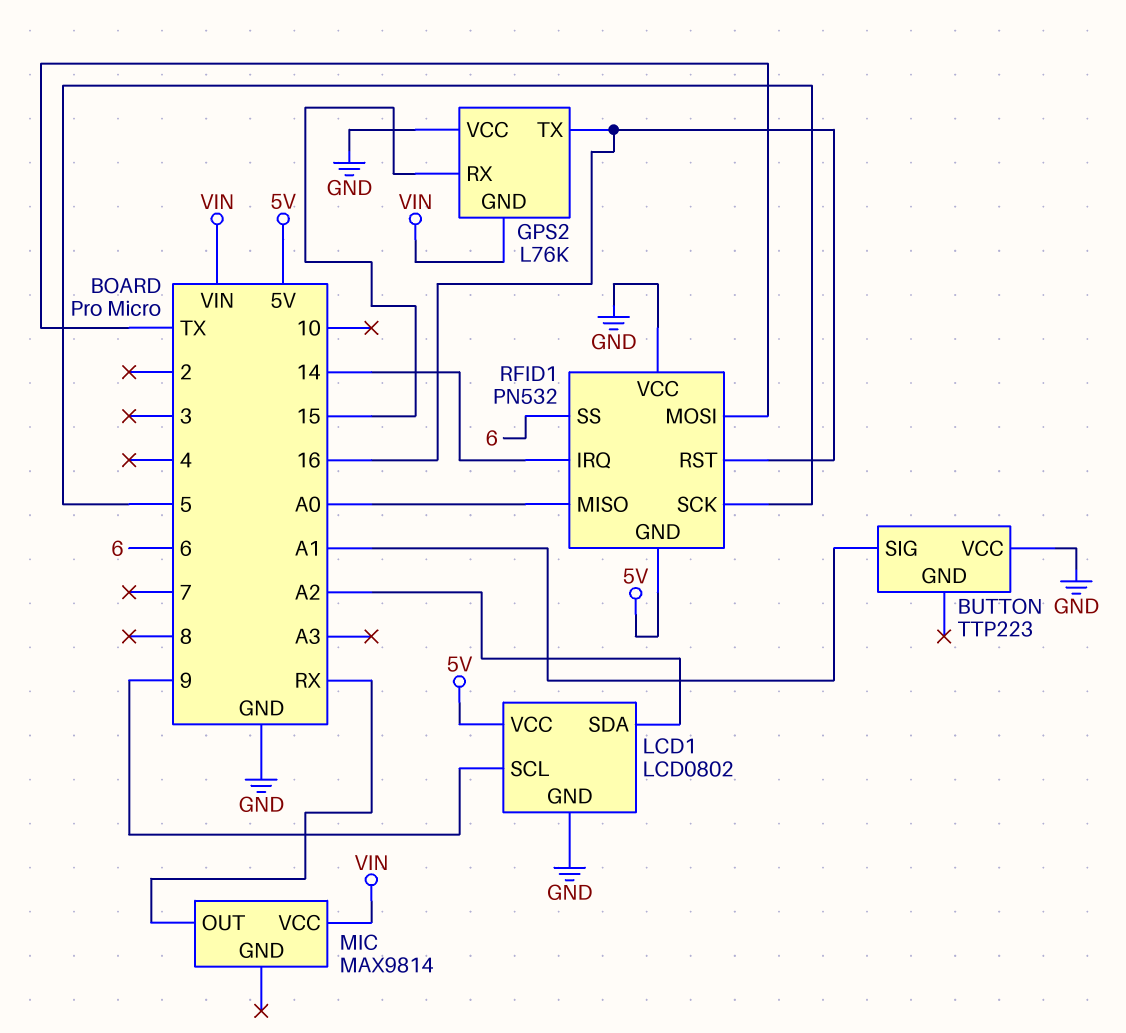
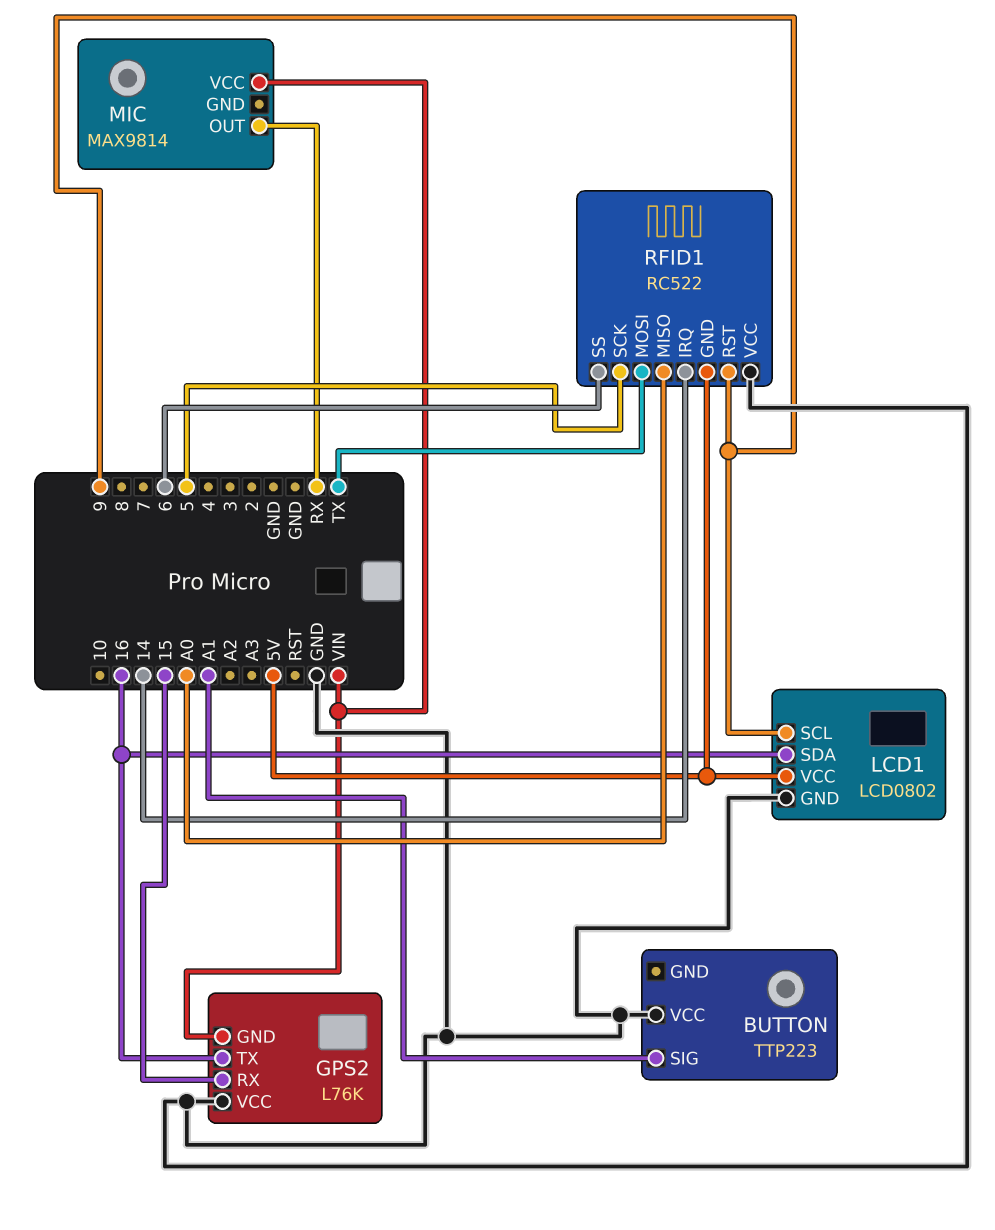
LCD1 pin SDA: A2 -> 16
RFID1: PN532 -> RC522
RFID1 pin RST: 16 -> 9

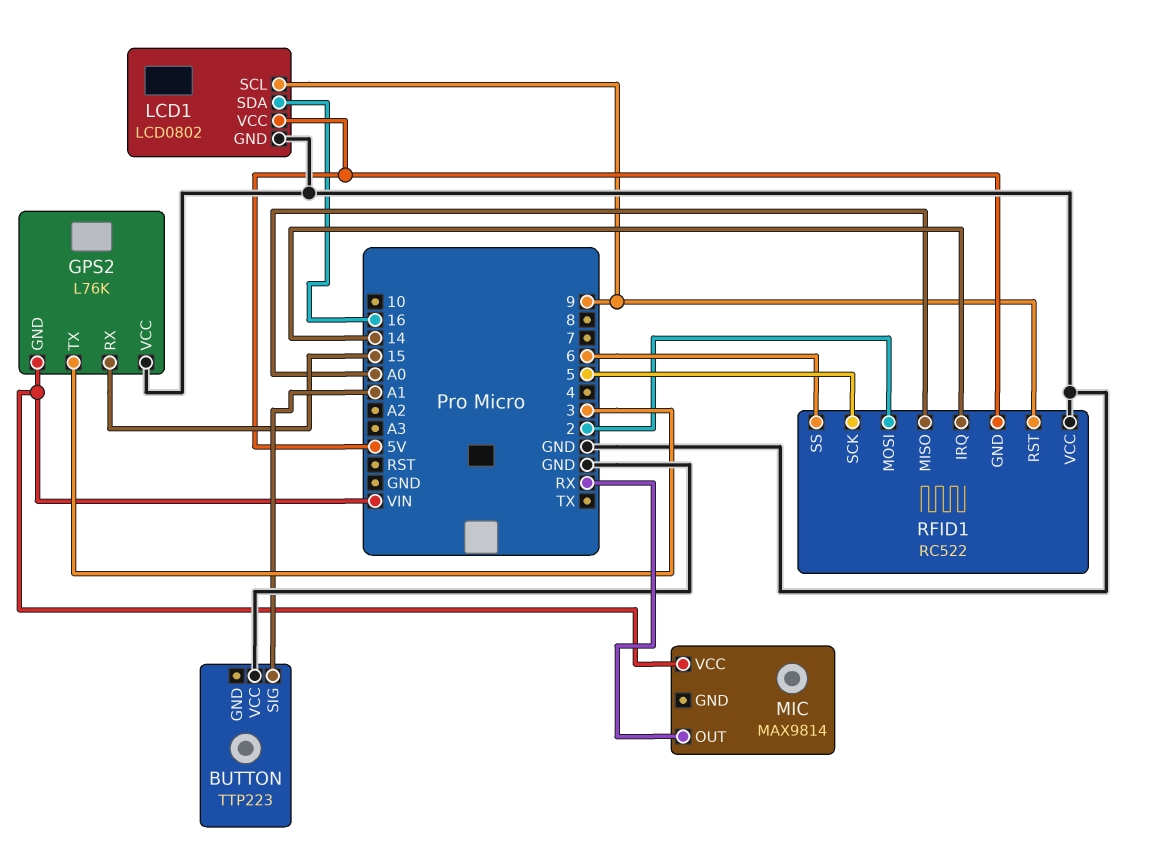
GPS2 pin TX: 16 -> 3
RFID1 pin MOSI: TX -> 2

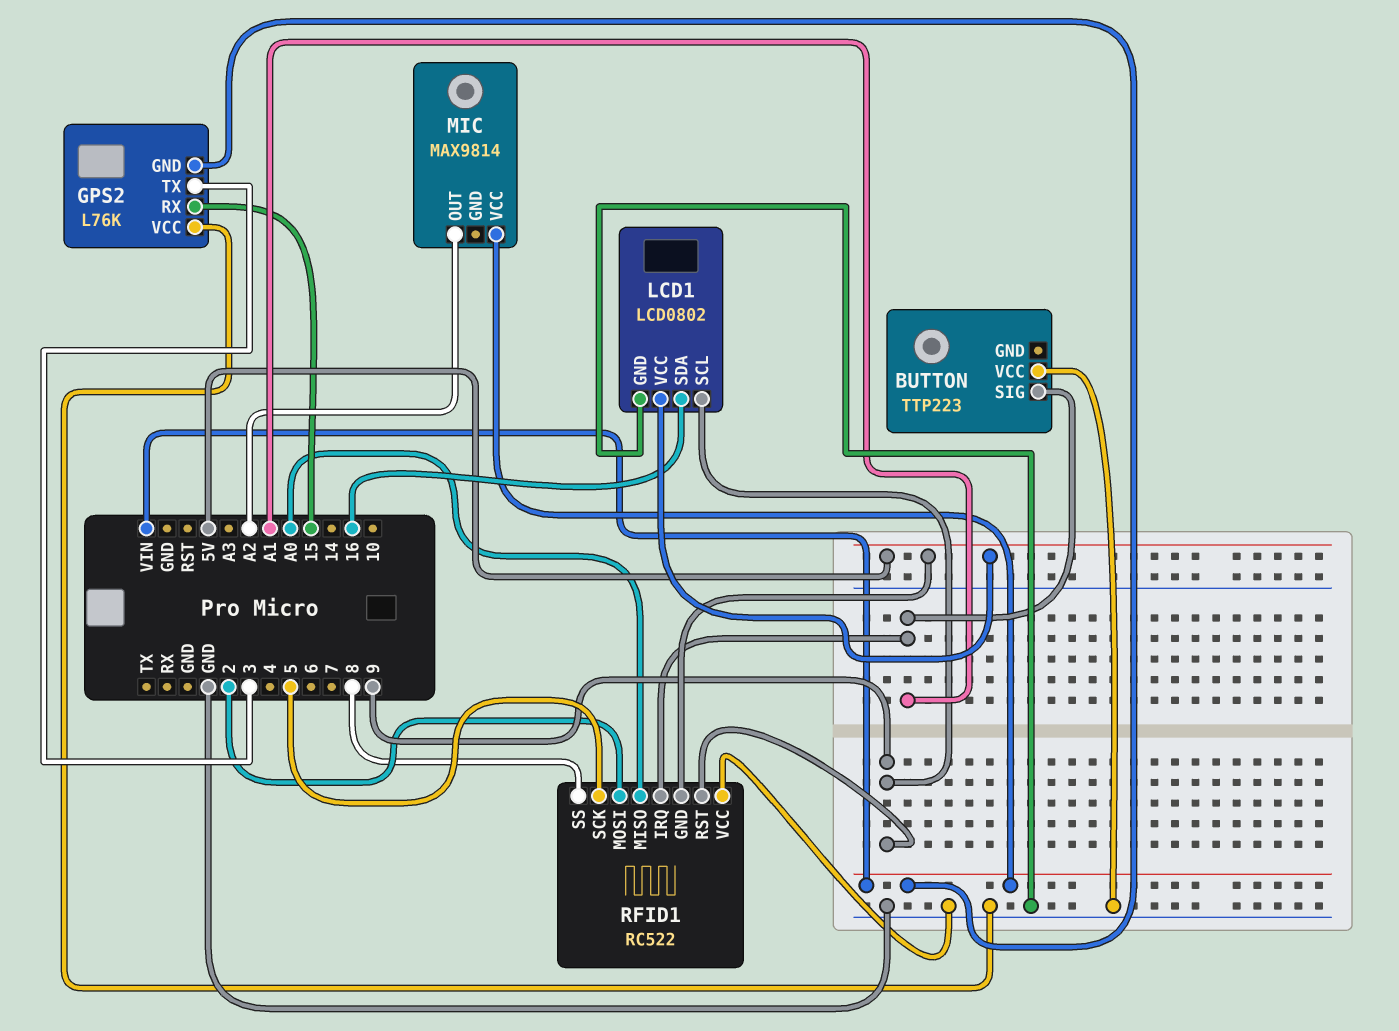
MIC pin OUT: RX -> A2
RFID1 pin IRQ: 14 -> A1
RFID1 pin SS: 6 -> 8

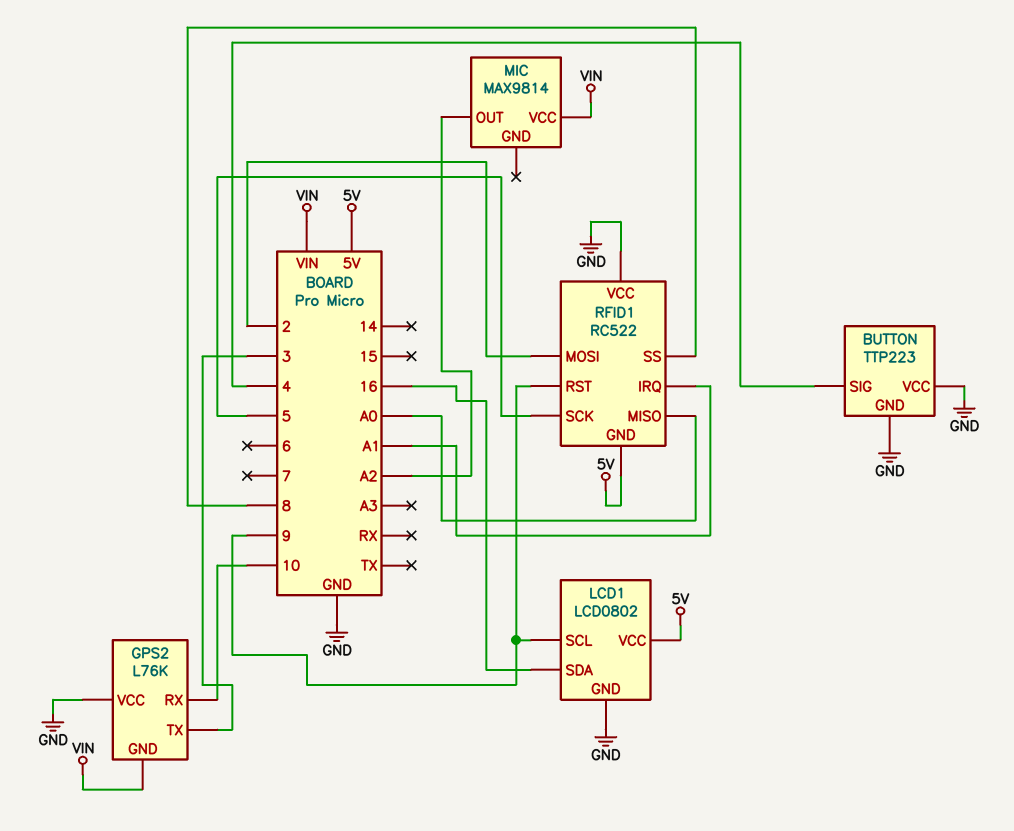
BUTTON pin GND: none -> GND
BUTTON pin SIG: A1 -> 4
GPS2 pin RX: 15 -> 10

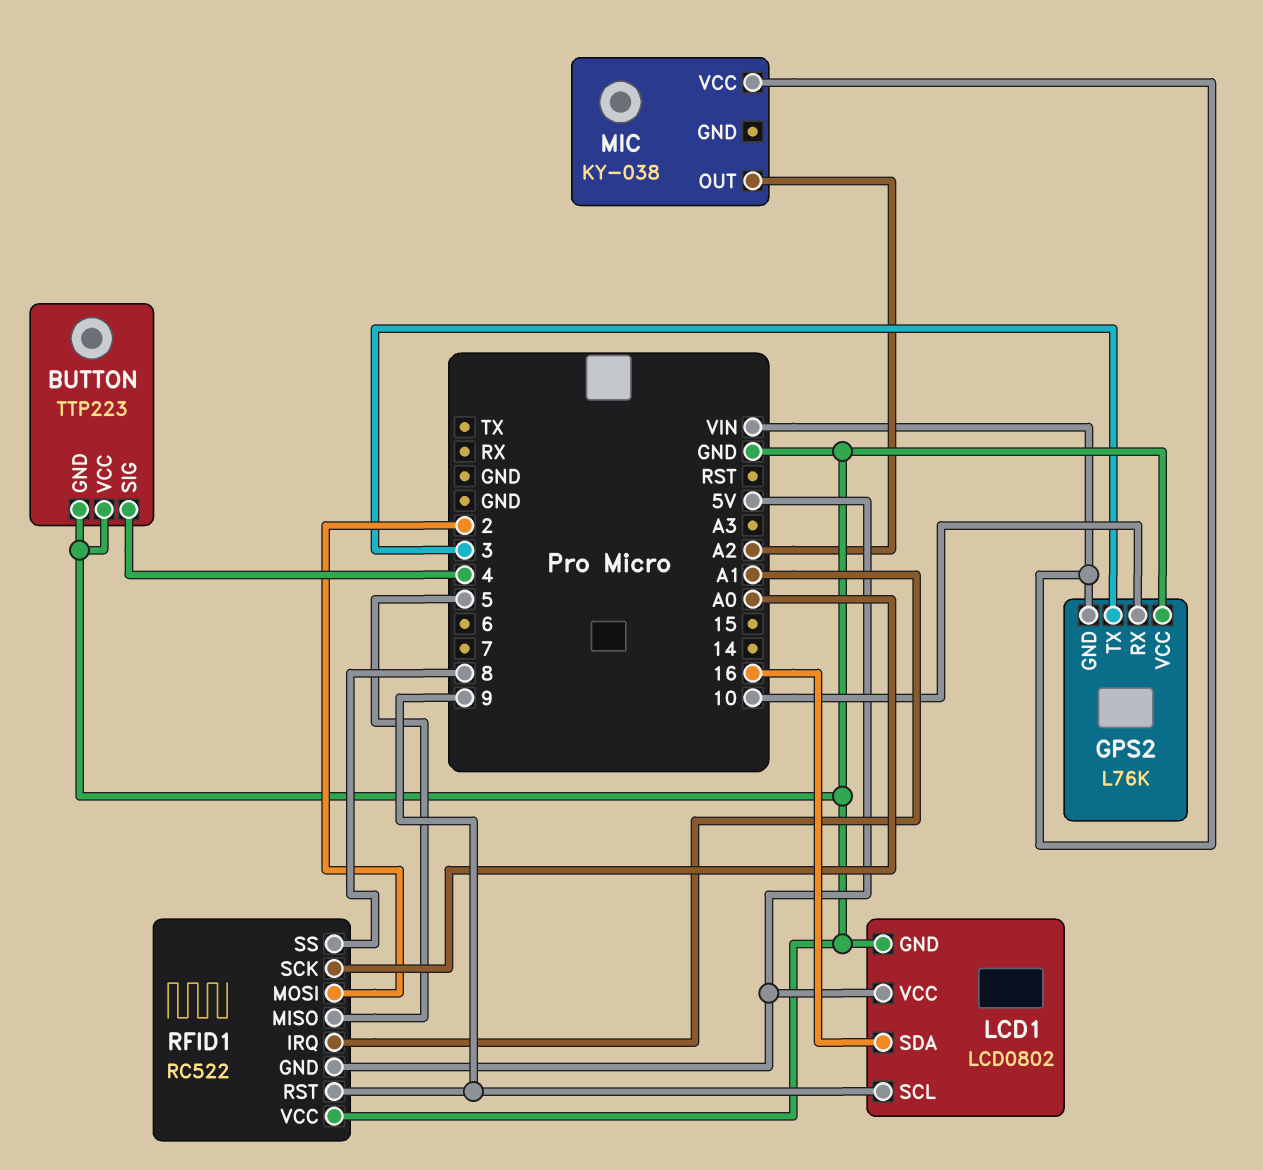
MIC: MAX9814 -> KY-038
RFID1 pin MISO: A0 -> 5
RFID1 pin SCK: 5 -> A0

